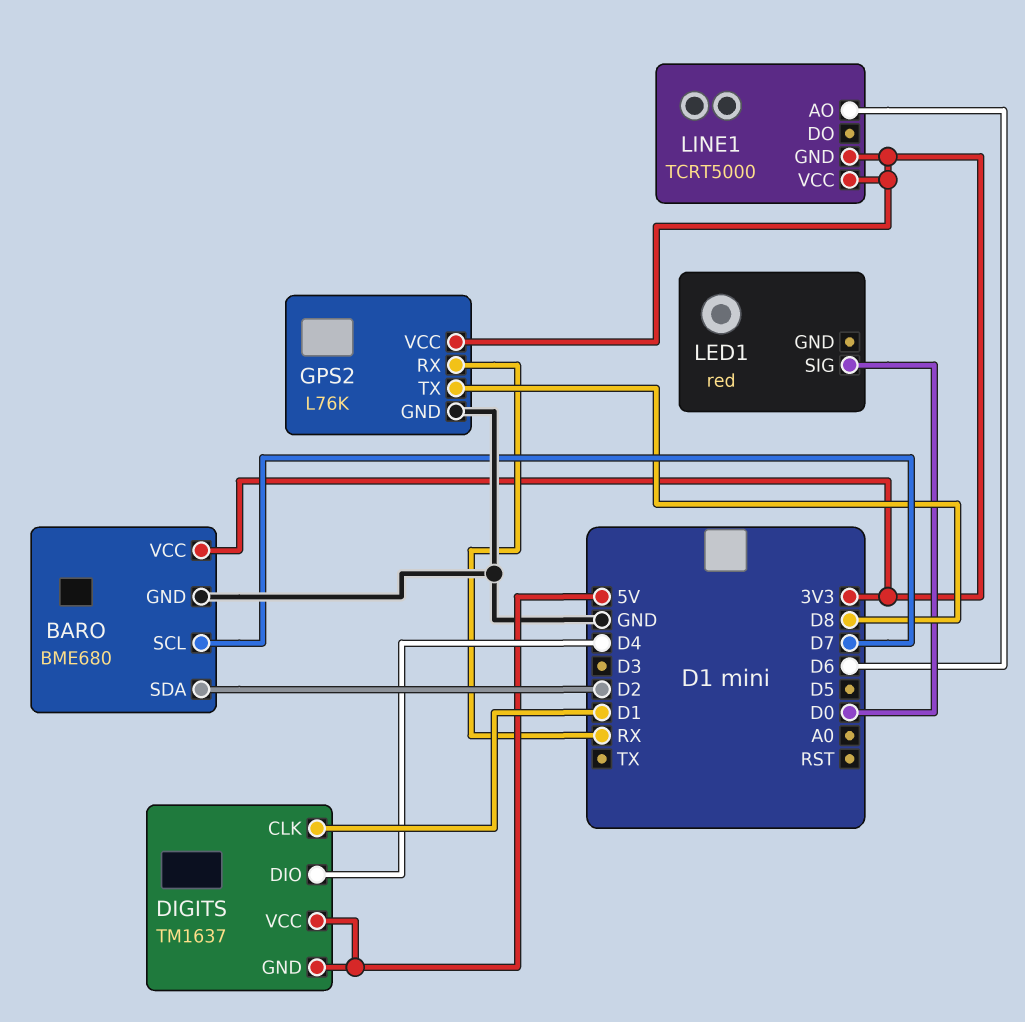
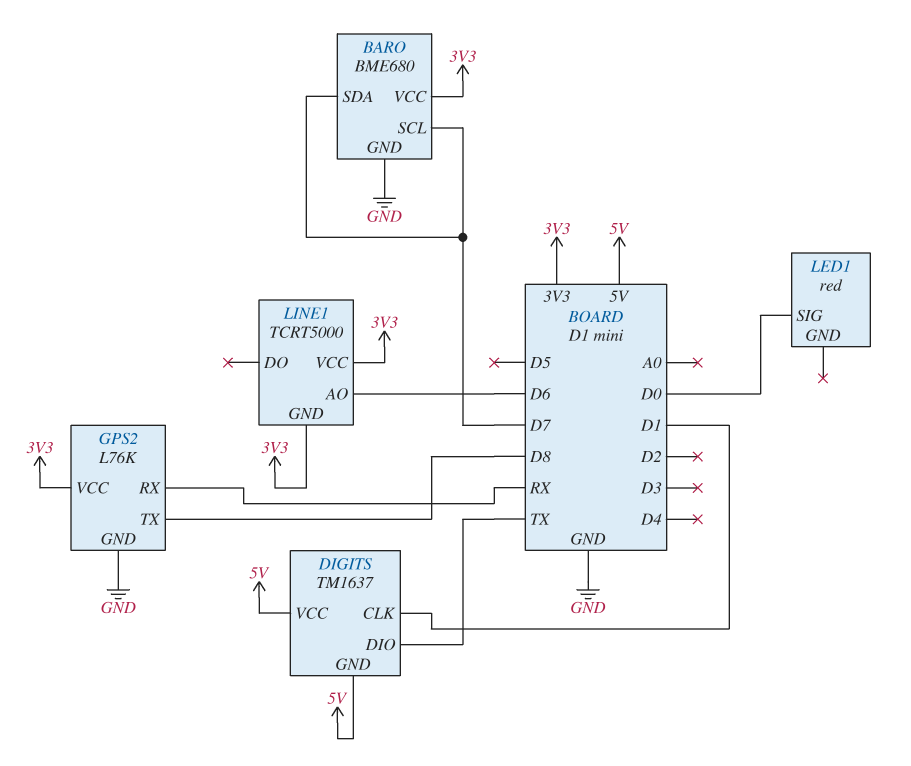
BARO pin SDA: D2 -> D7
DIGITS pin DIO: D4 -> TX

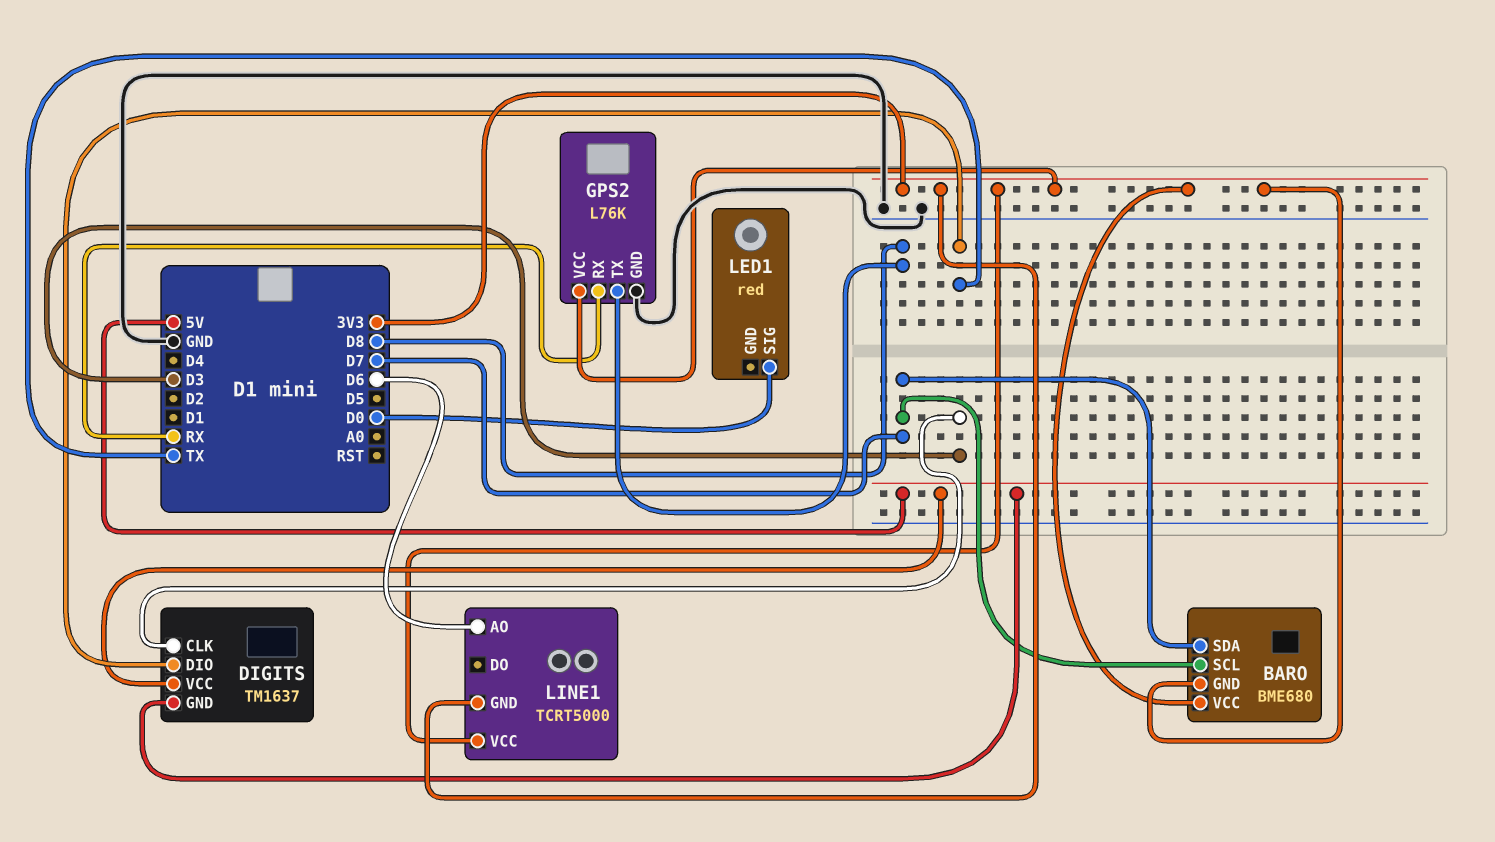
BARO pin GND: GND -> 3V3
DIGITS pin CLK: D1 -> D3

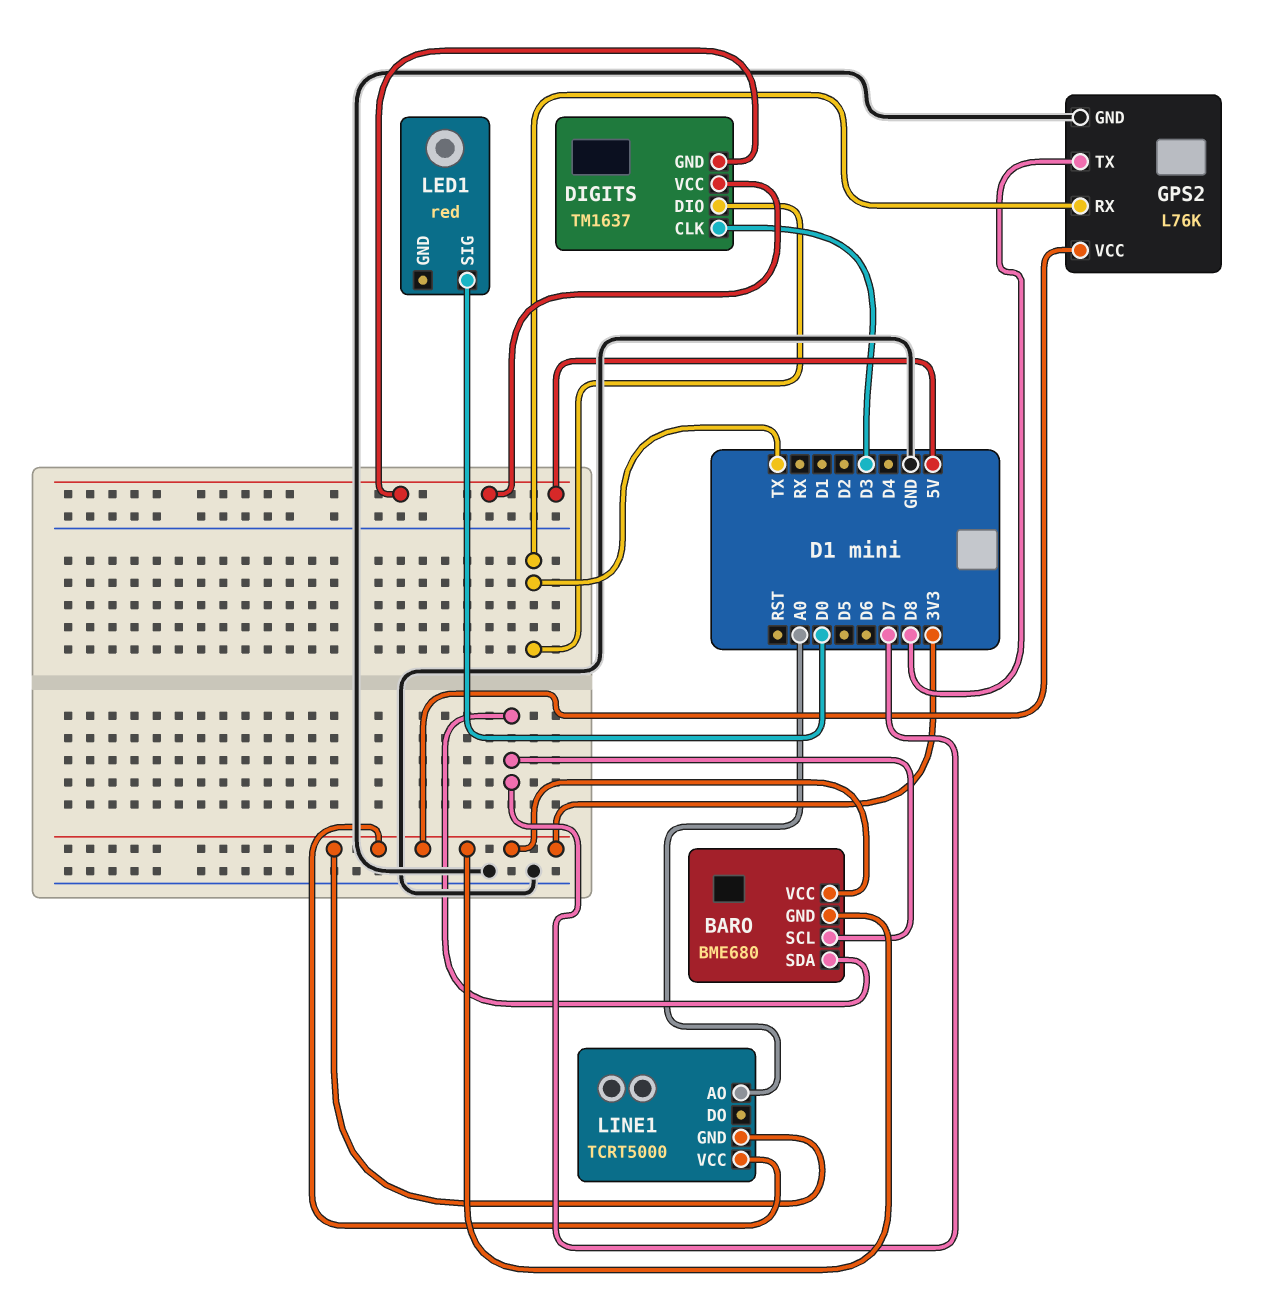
GPS2 pin RX: RX -> TX
LINE1 pin AO: D6 -> A0

